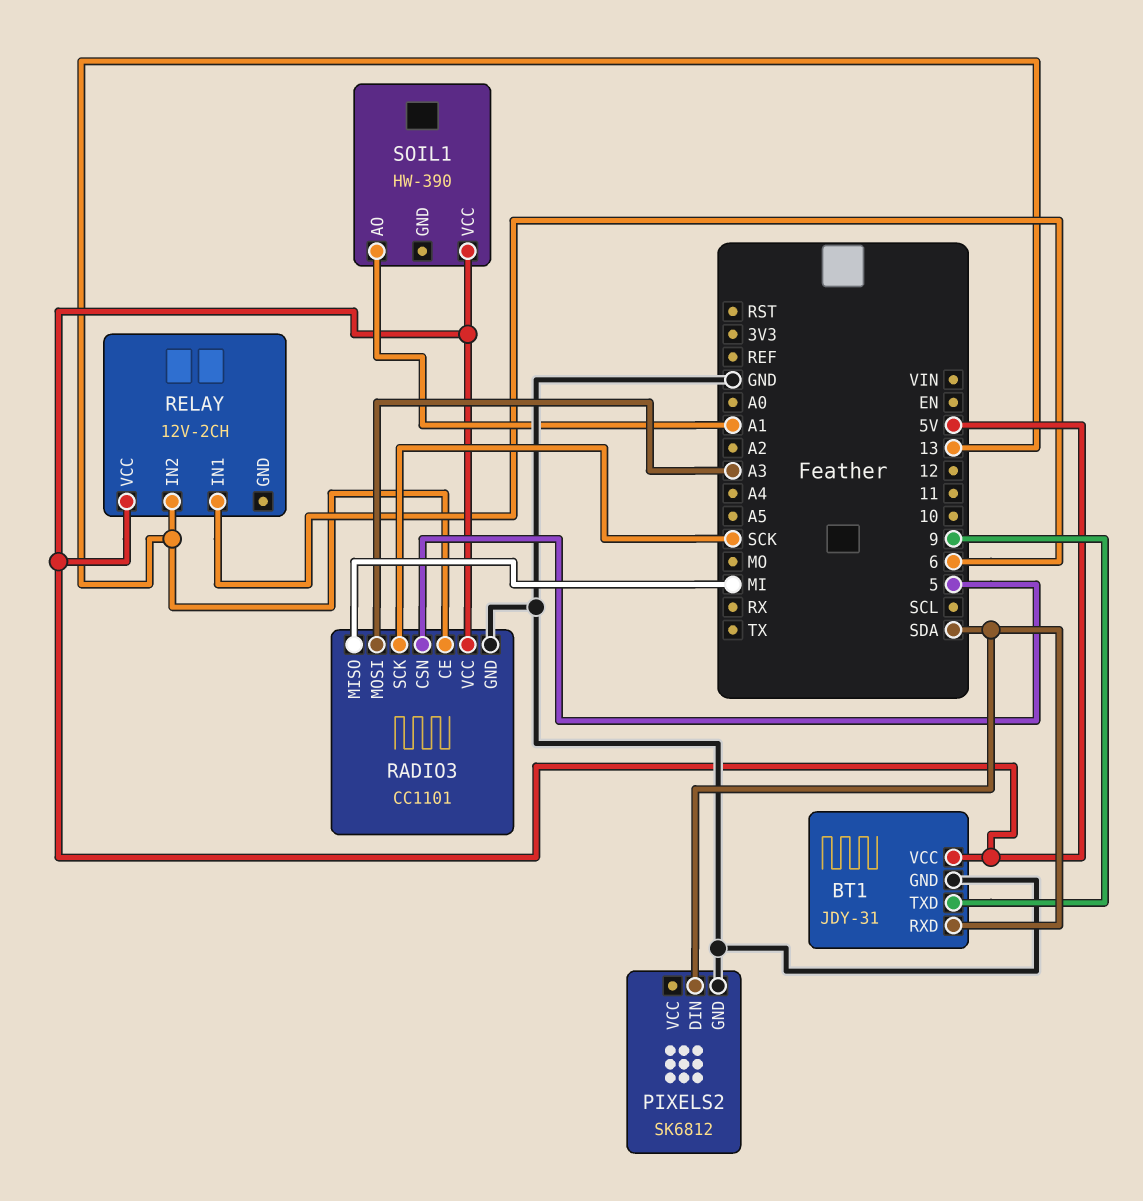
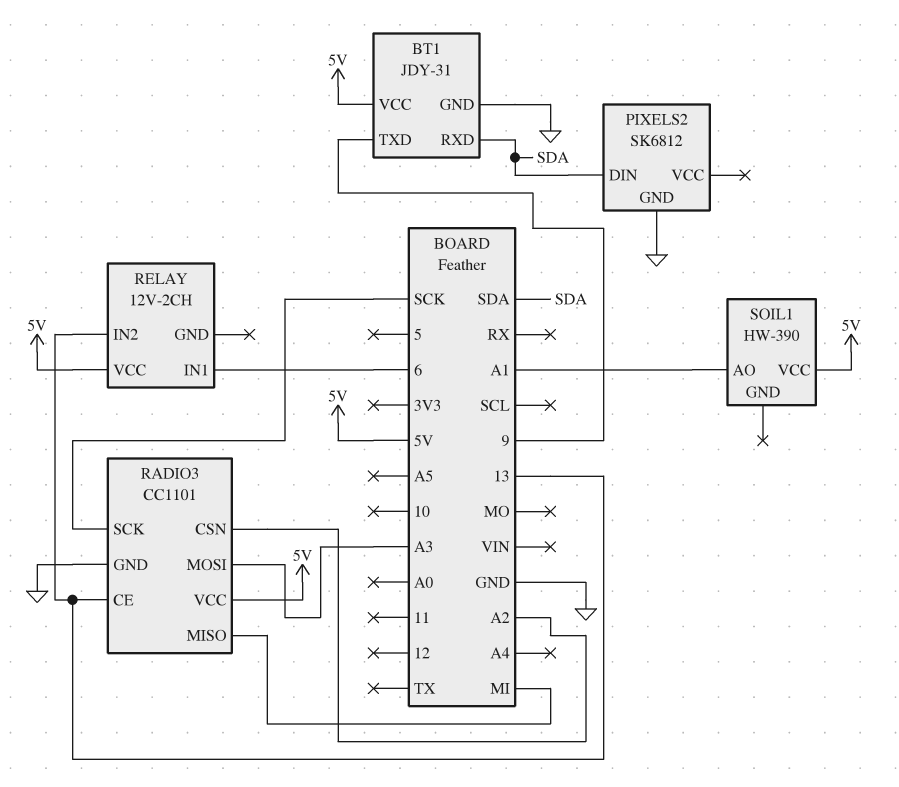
RADIO3 pin CSN: 5 -> A2

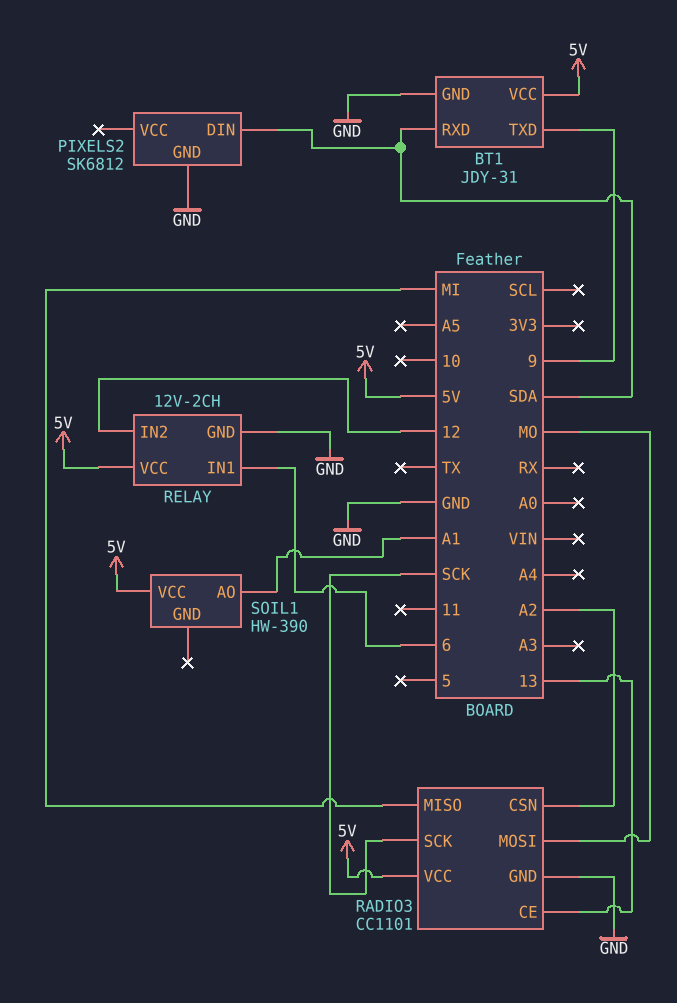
RADIO3 pin MOSI: A3 -> MO
RELAY pin GND: none -> GND
RELAY pin IN2: 13 -> 12

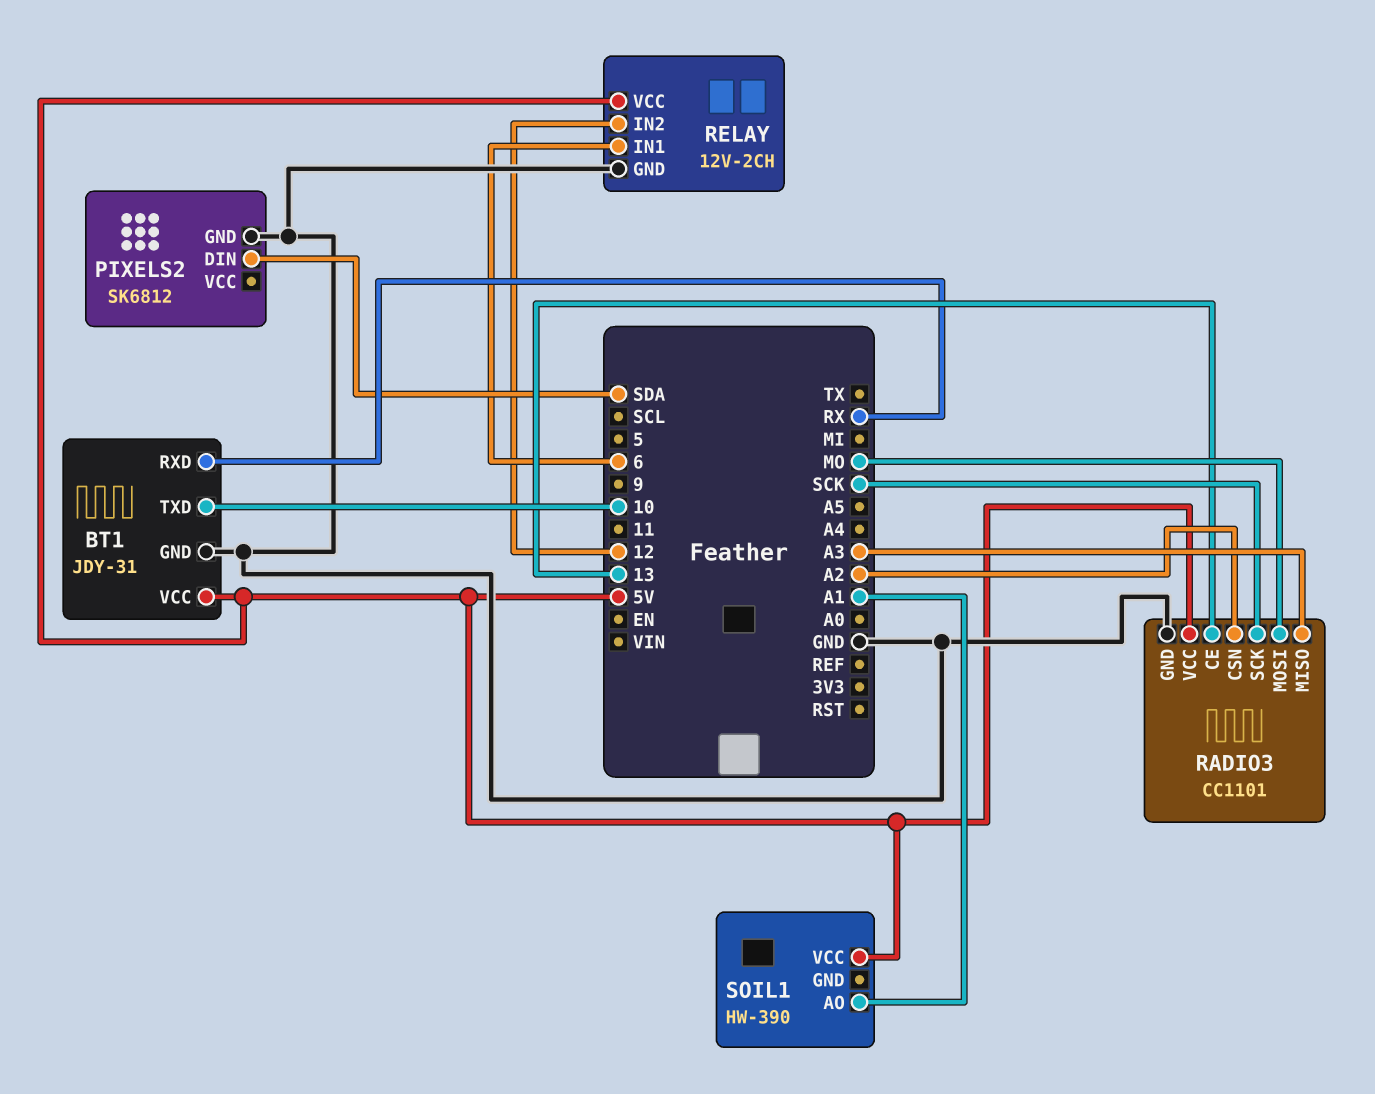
BT1 pin RXD: SDA -> RX
BT1 pin TXD: 9 -> 10
RADIO3 pin MISO: MI -> A3

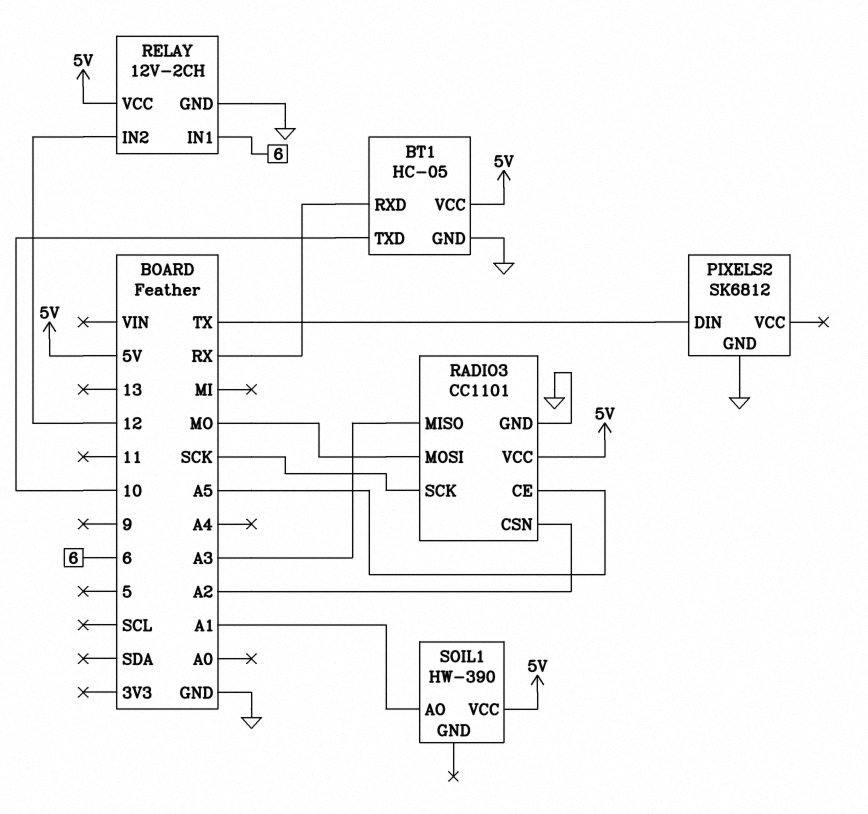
BT1: JDY-31 -> HC-05
PIXELS2 pin DIN: SDA -> TX
RADIO3 pin CE: 13 -> A5

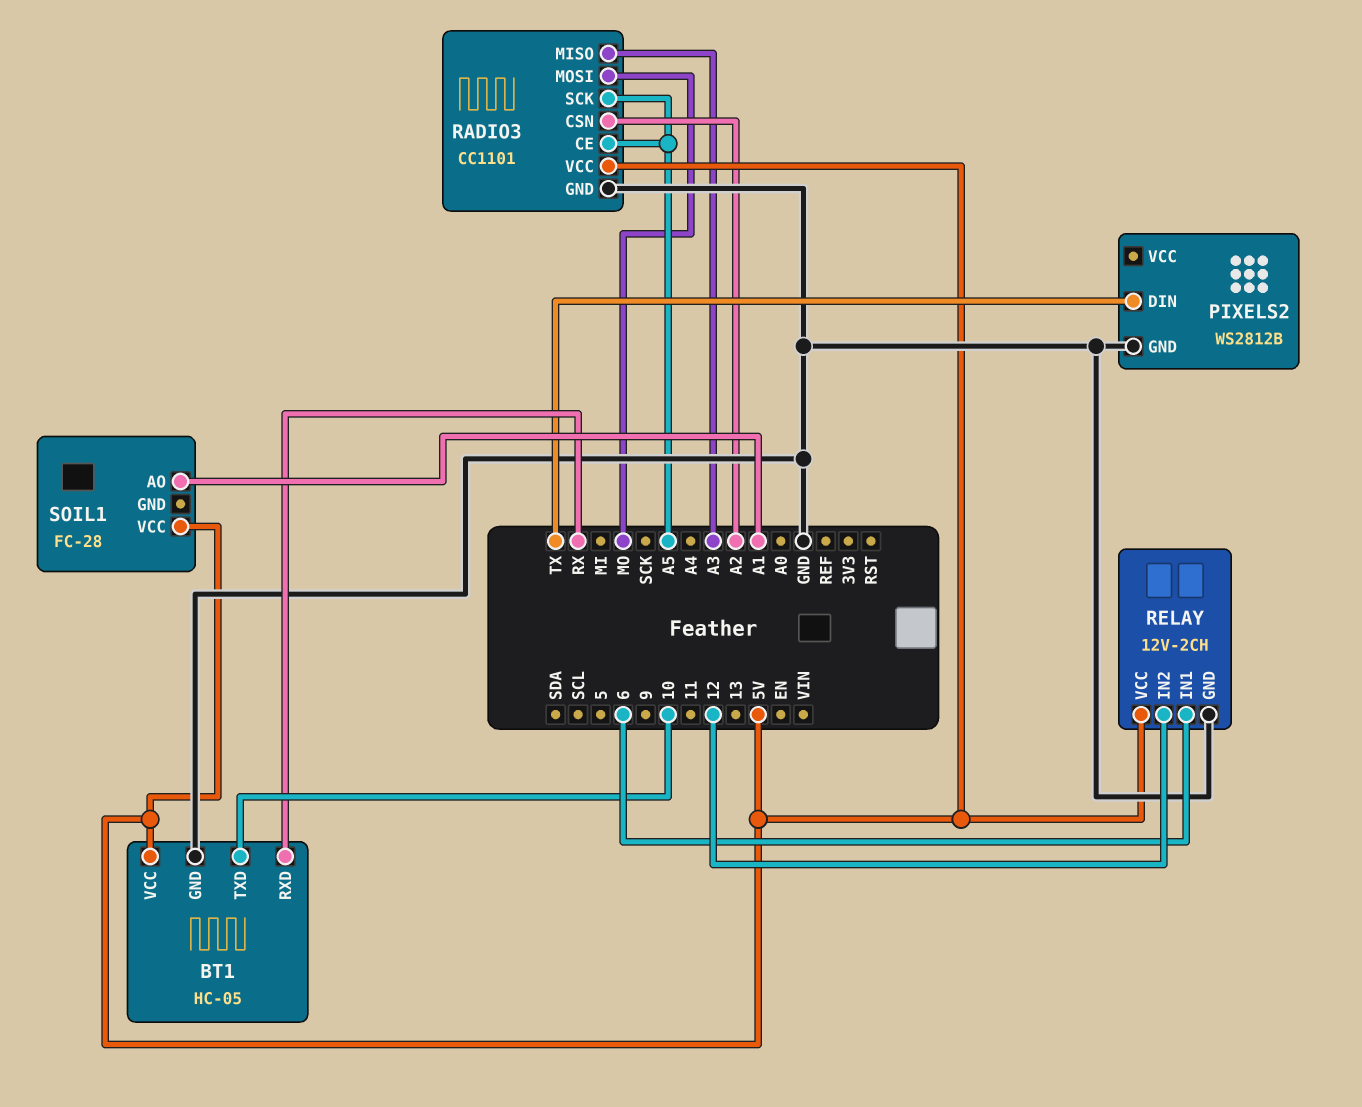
PIXELS2: SK6812 -> WS2812B
RADIO3 pin SCK: SCK -> A5
SOIL1: HW-390 -> FC-28

